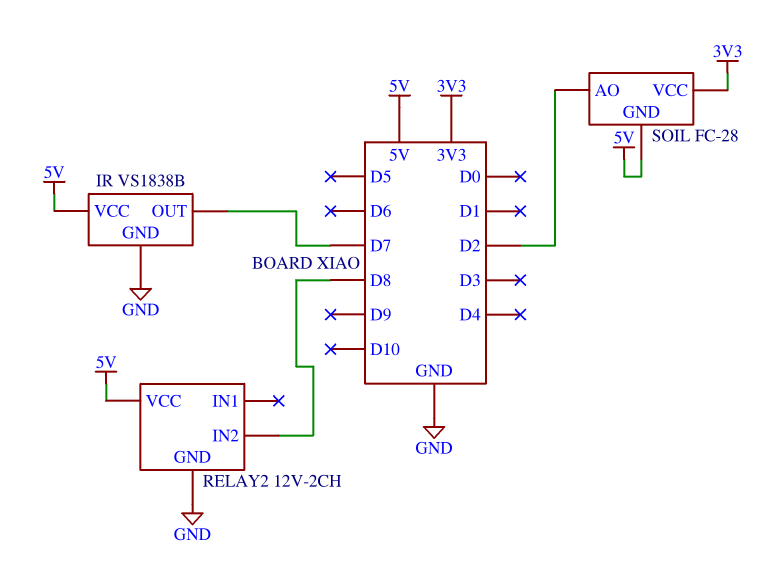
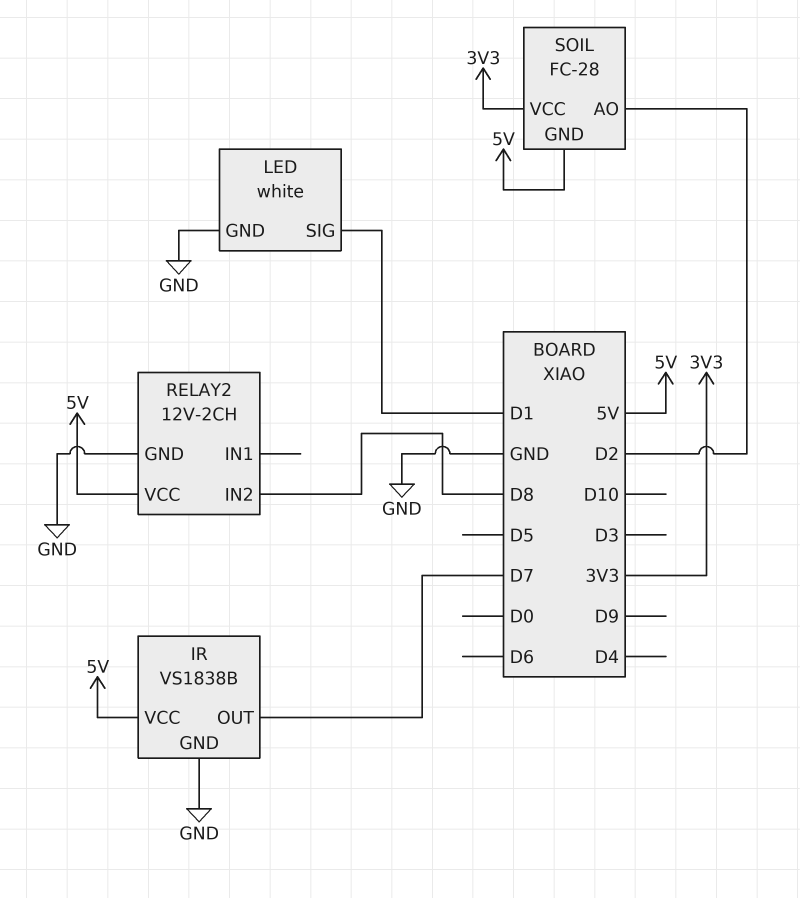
LED: none -> white
LED pin GND: none -> GND
LED pin SIG: none -> D1

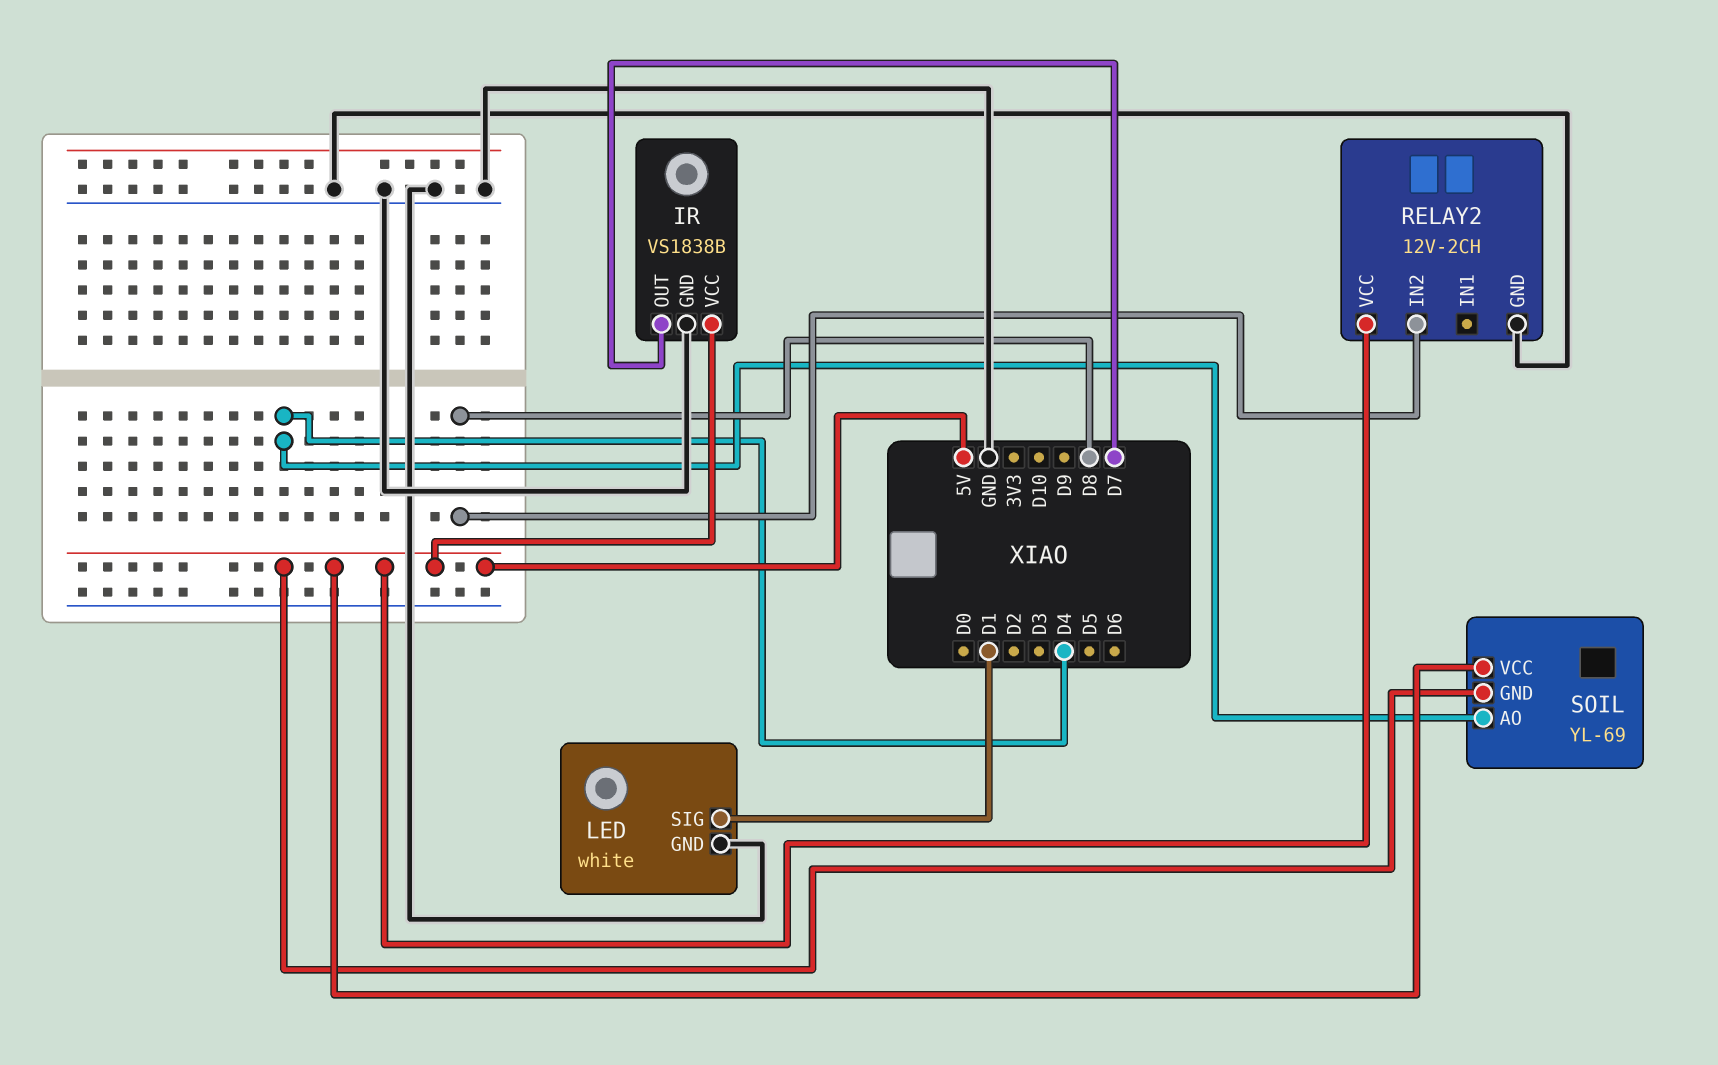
SOIL: FC-28 -> YL-69
SOIL pin AO: D2 -> D4
SOIL pin VCC: 3V3 -> 5V

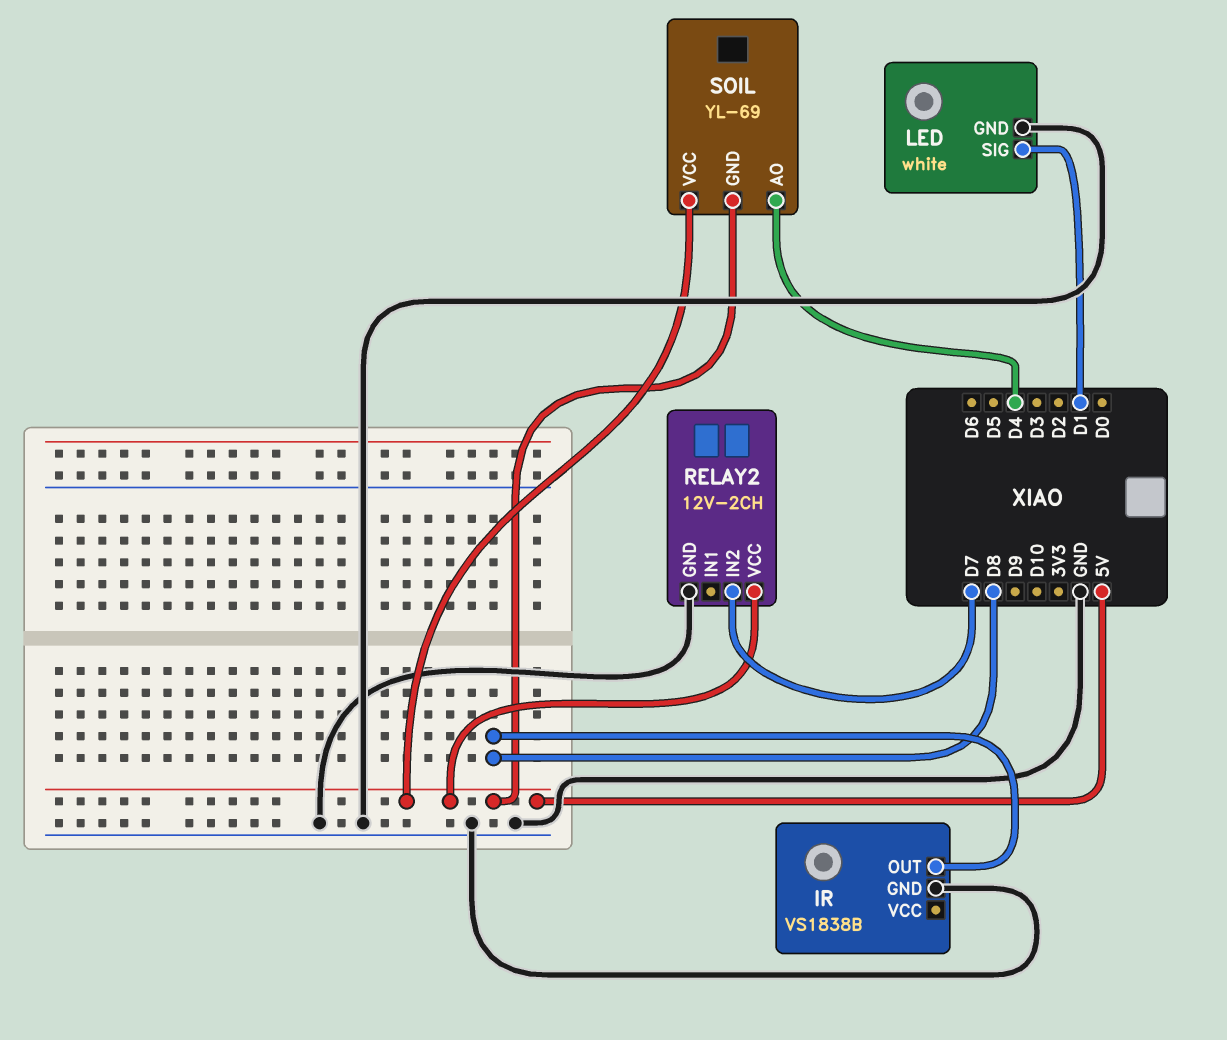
IR pin OUT: D7 -> D8
IR pin VCC: 5V -> none
RELAY2 pin IN2: D8 -> D7

